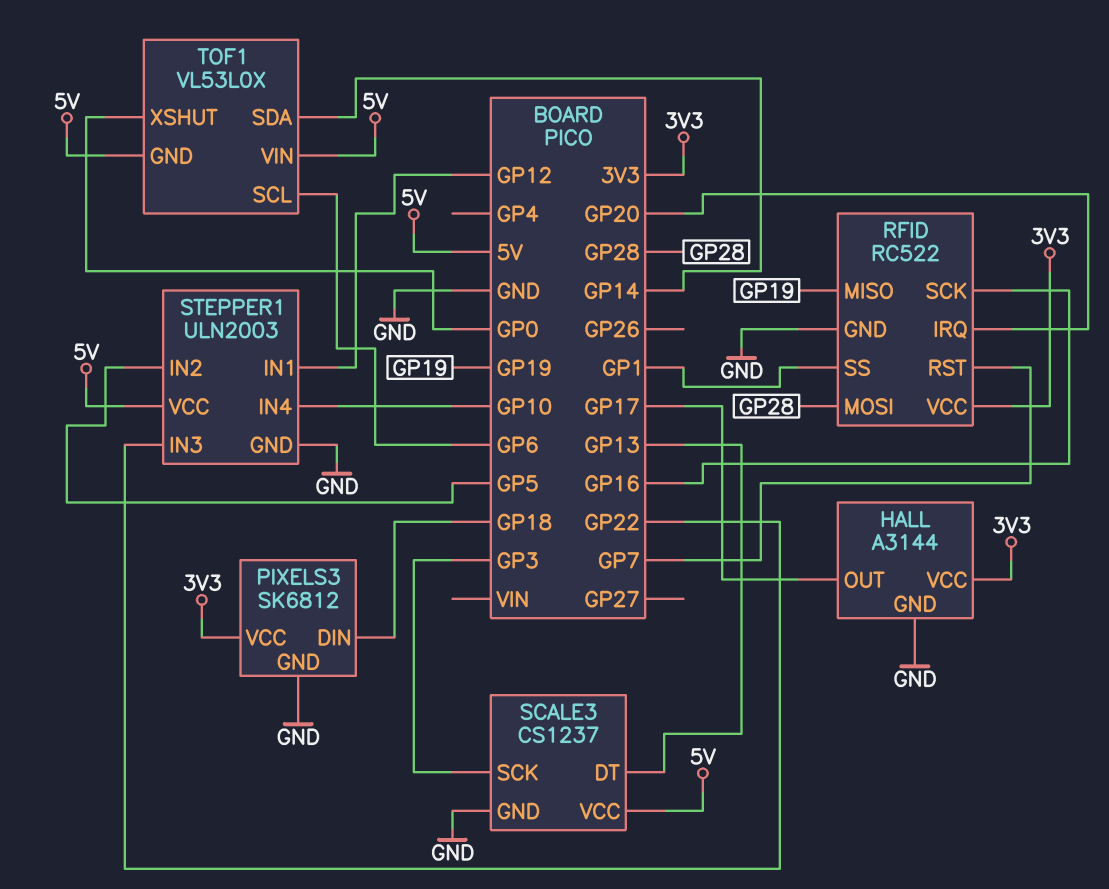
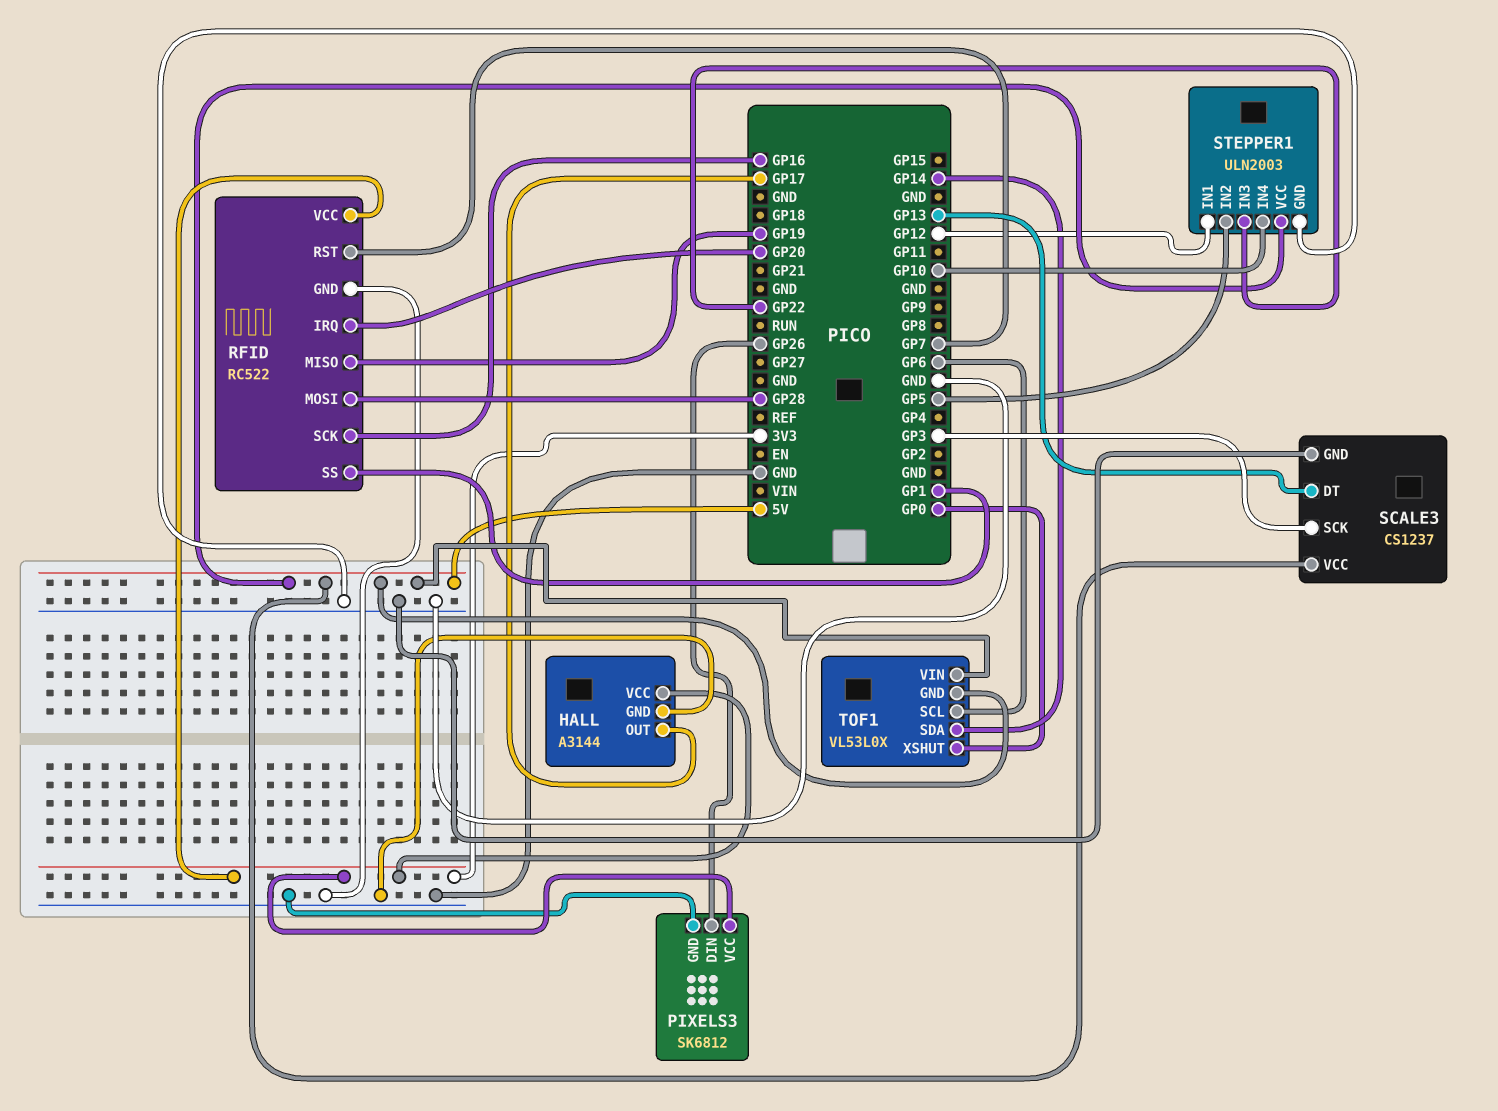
PIXELS3 pin DIN: GP18 -> GP26

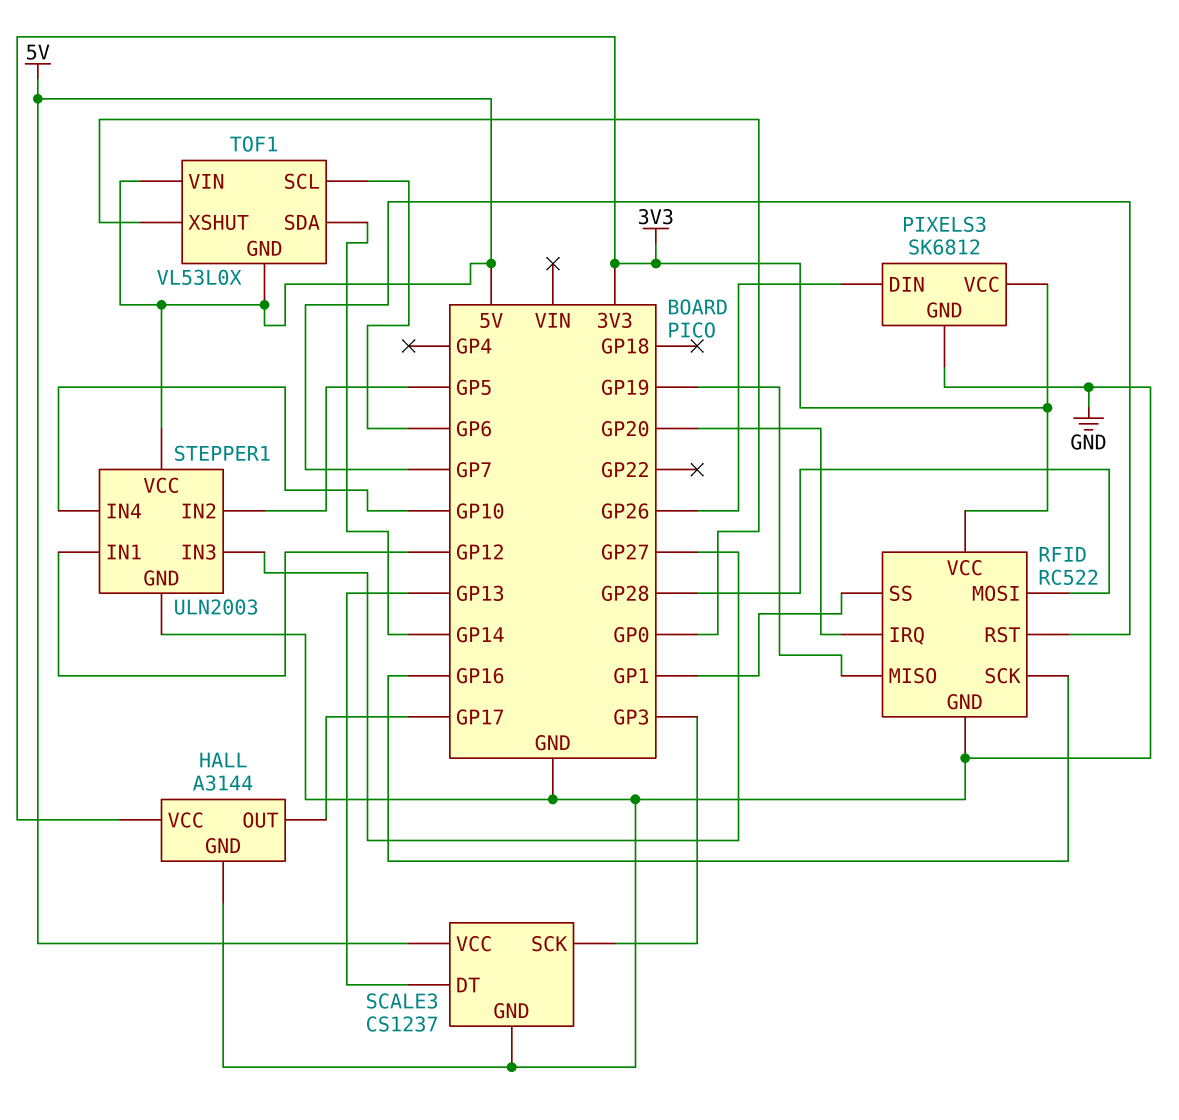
STEPPER1 pin IN3: GP22 -> GP27

